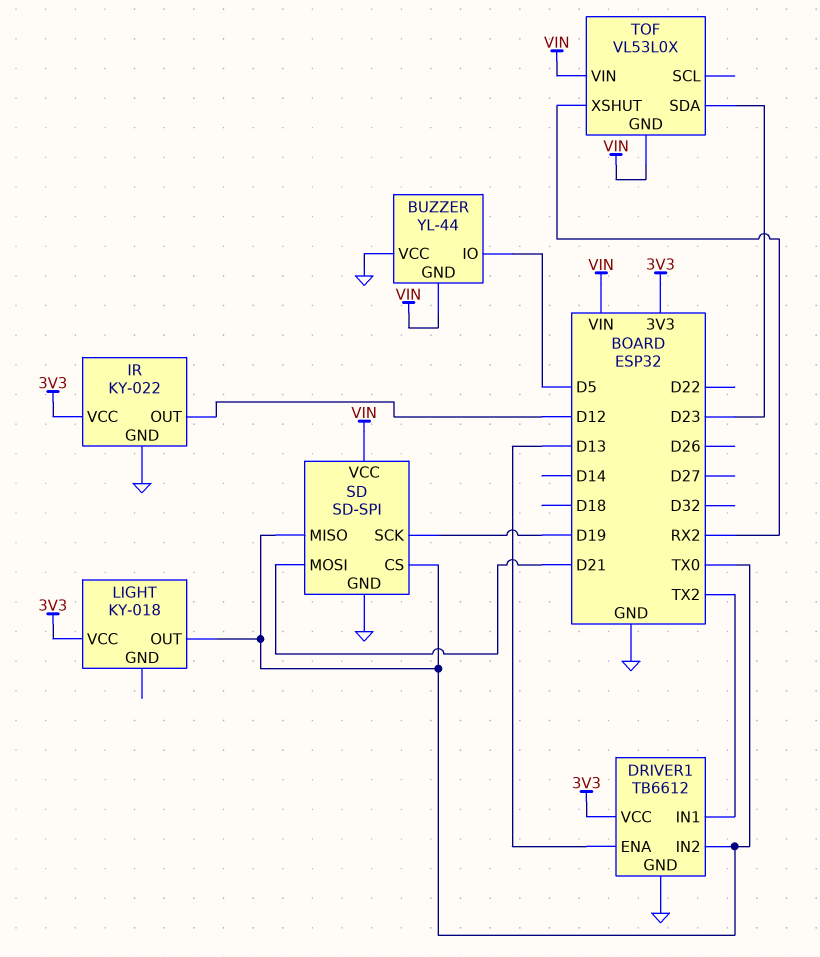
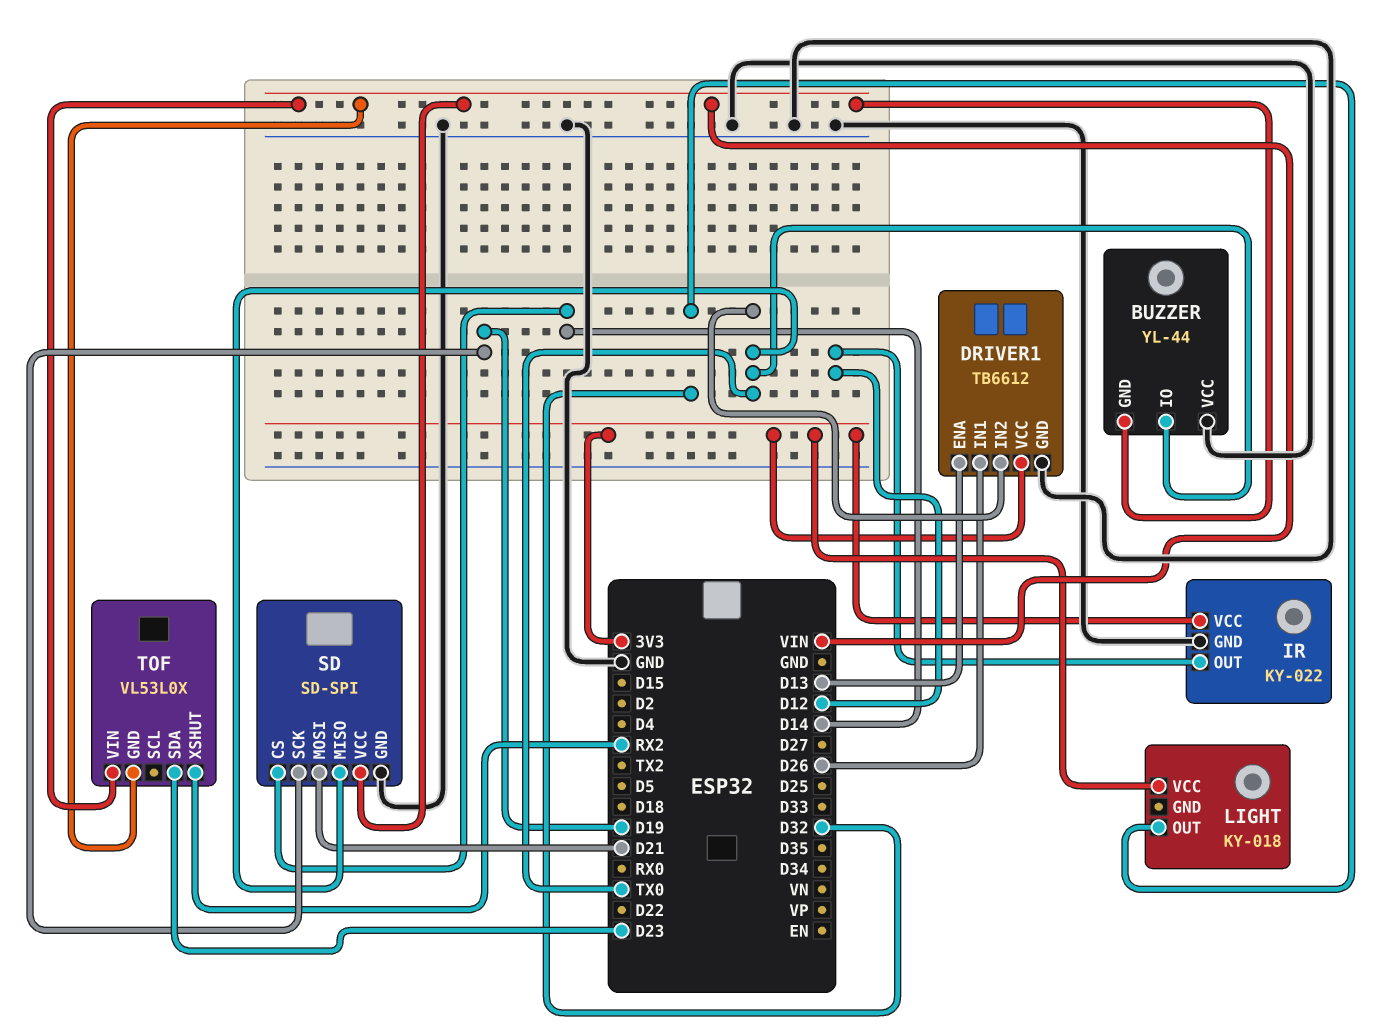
BUZZER pin IO: D5 -> TX0
DRIVER1 pin IN1: TX2 -> D26
LIGHT pin OUT: TX0 -> D32
SD pin CS: TX0 -> D14

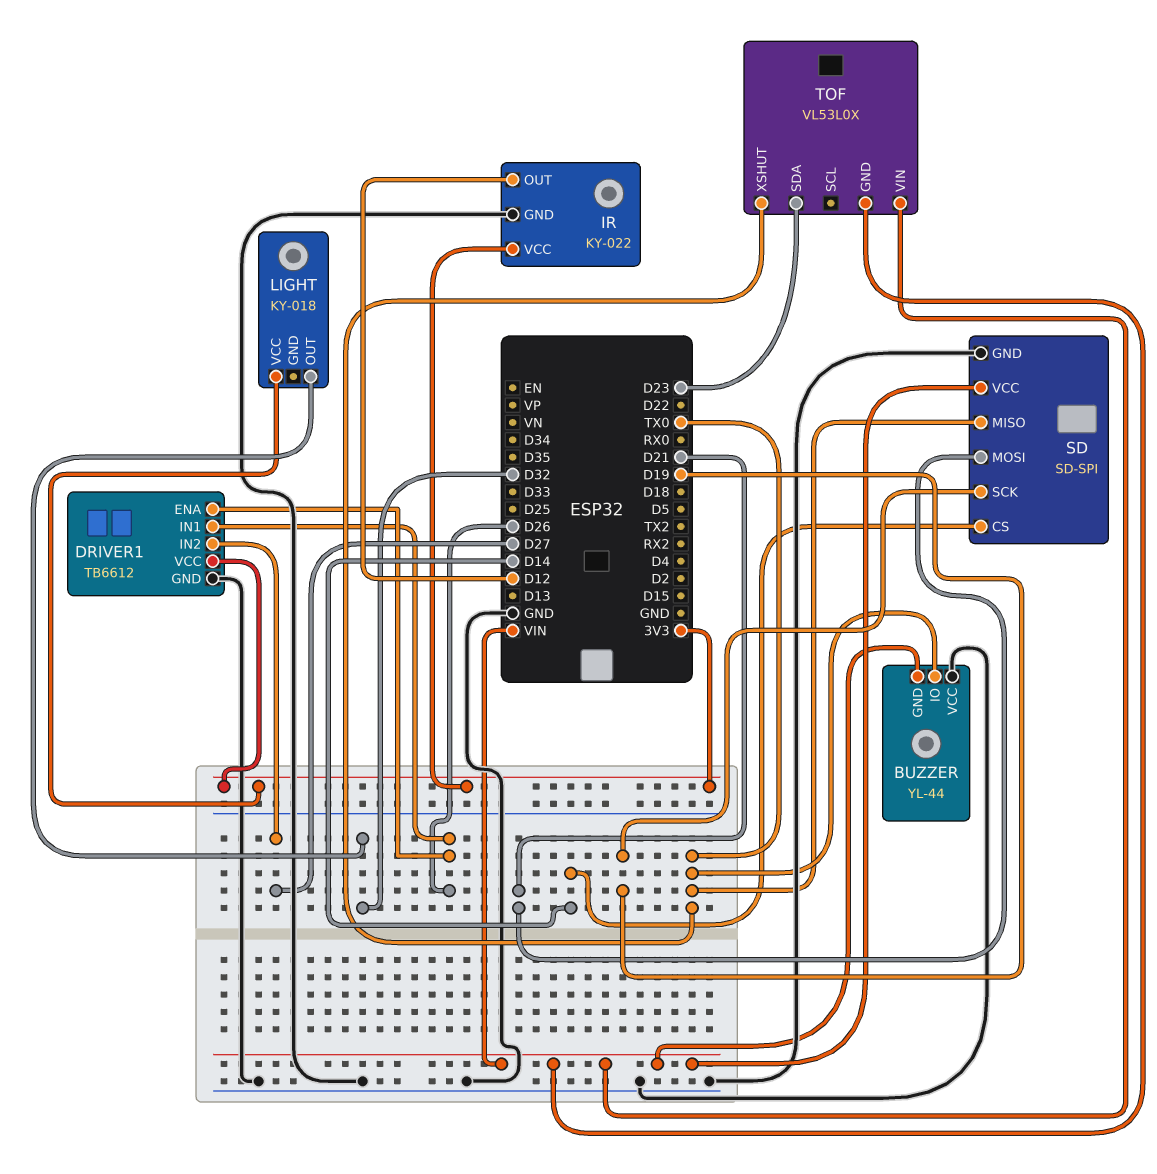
DRIVER1 pin ENA: D13 -> D26
DRIVER1 pin IN2: TX0 -> D27
TOF pin XSHUT: RX2 -> TX0

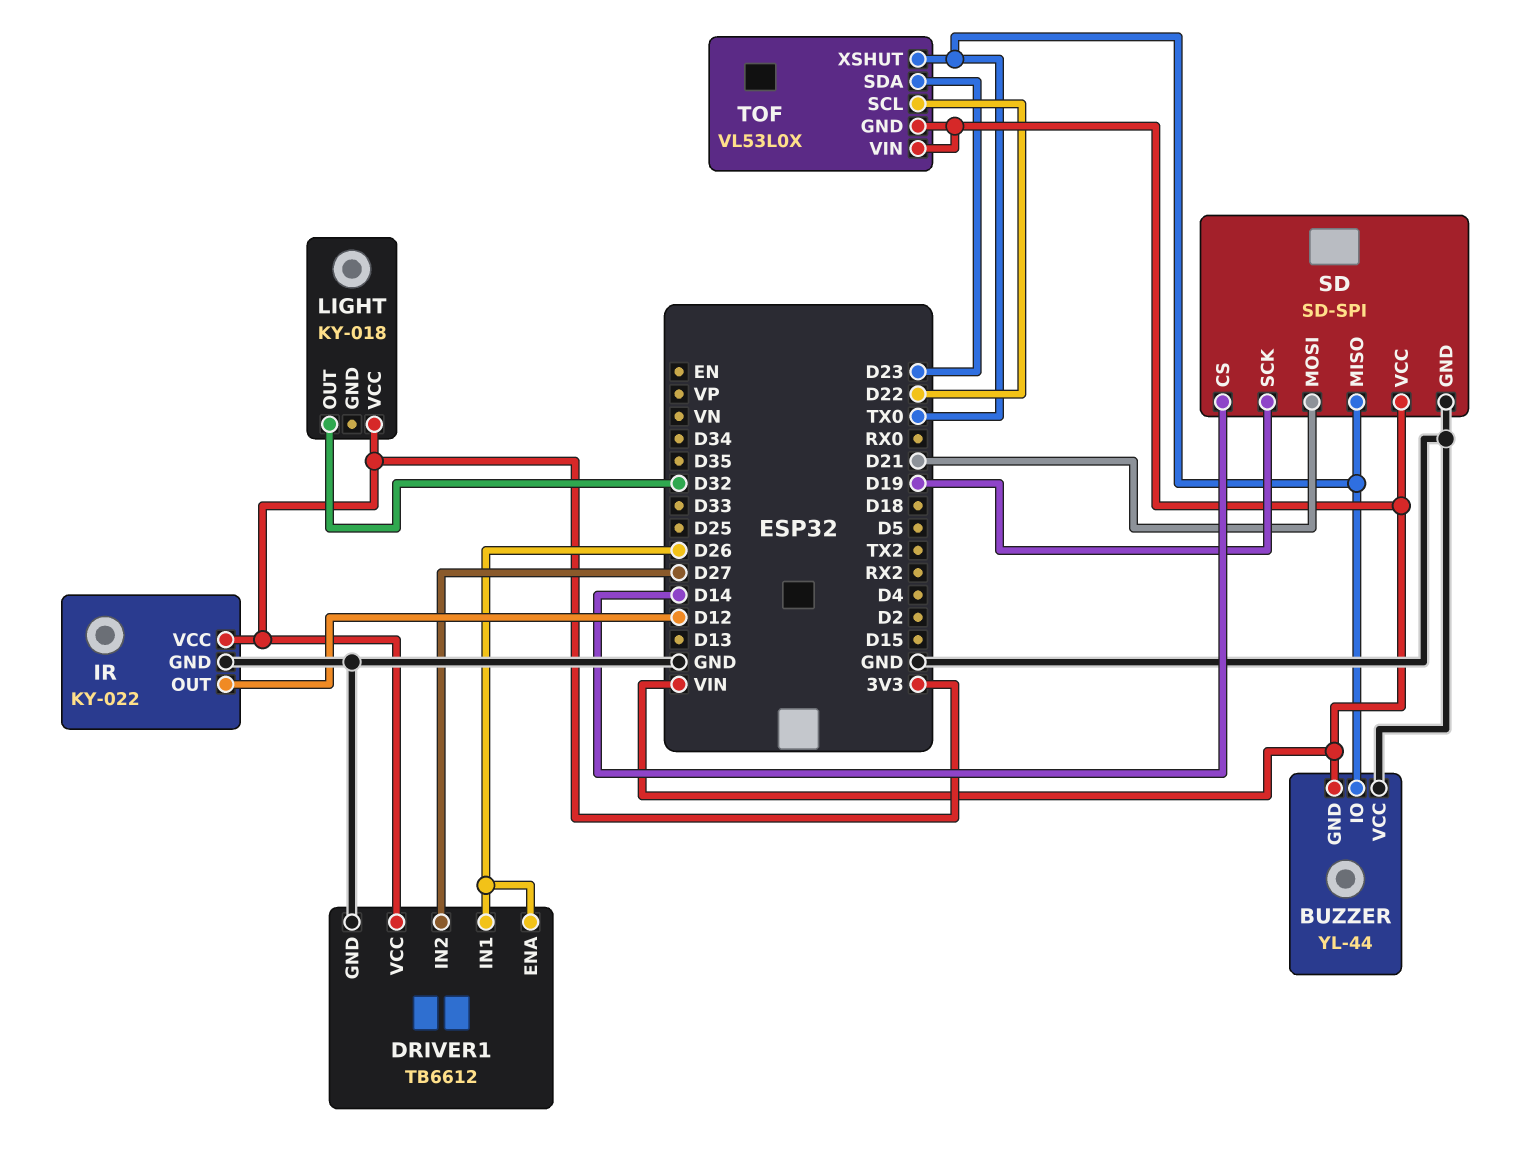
TOF pin SCL: none -> D22

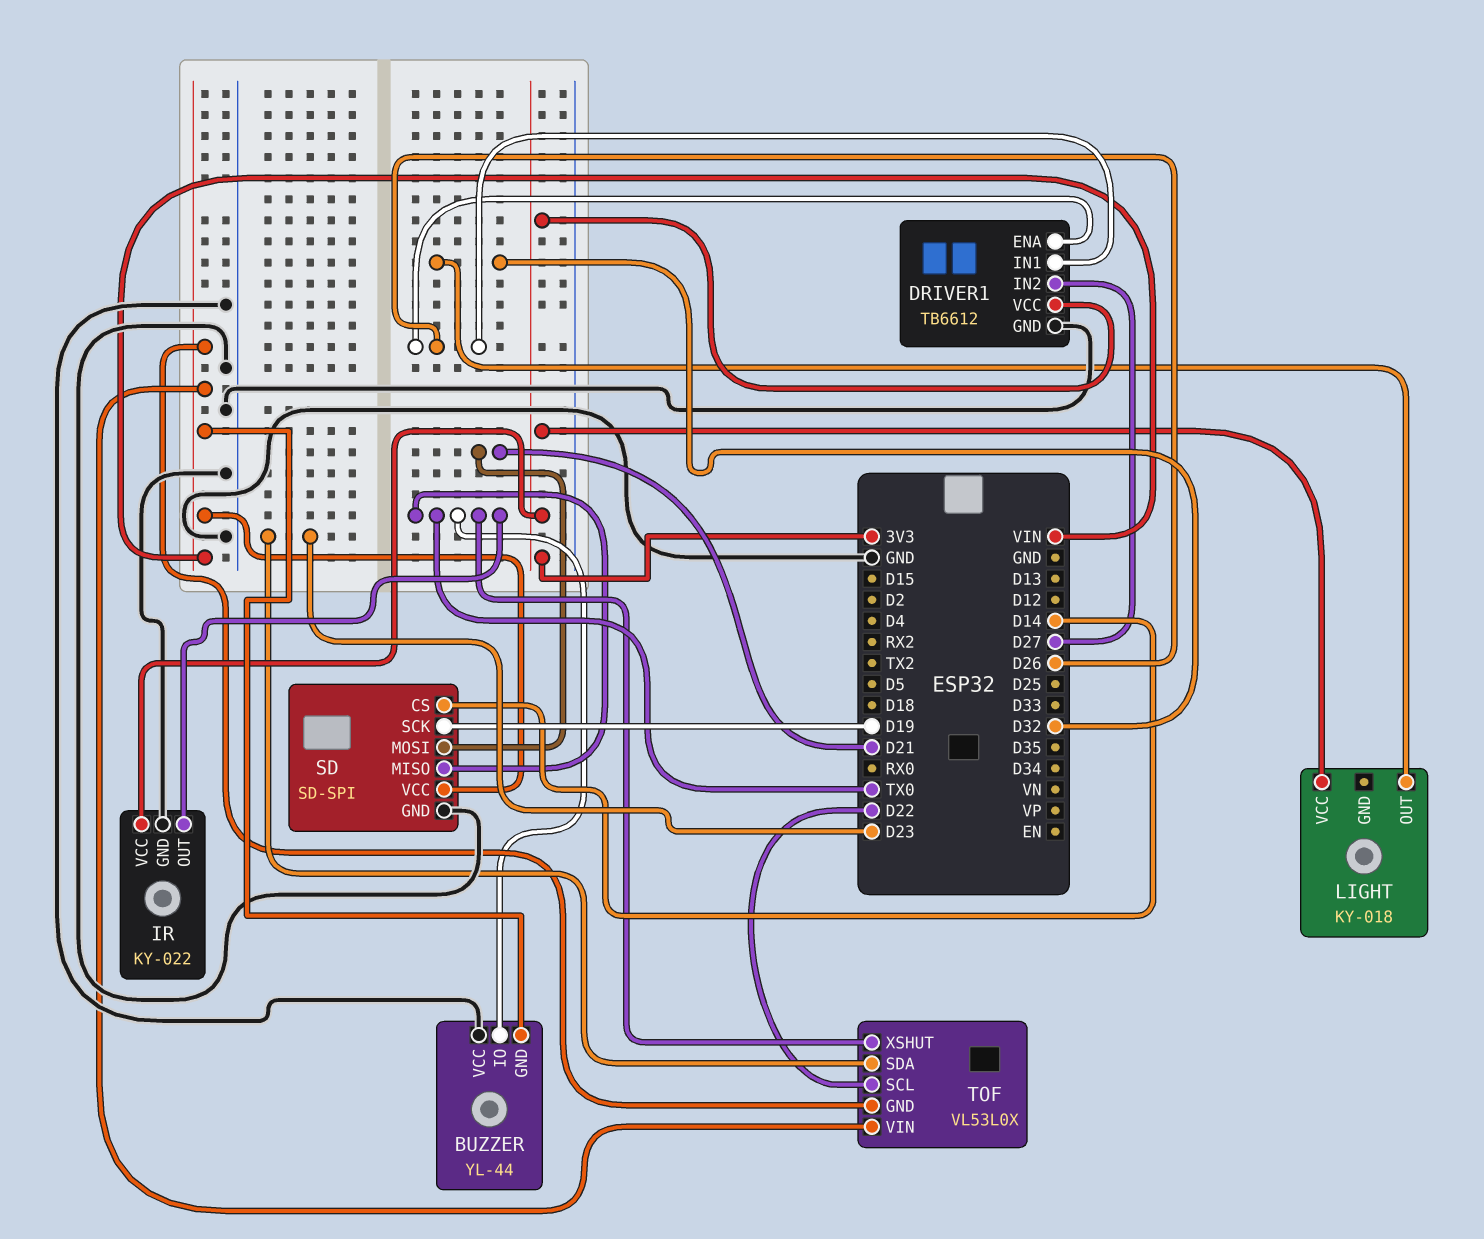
IR pin OUT: D12 -> TX0

